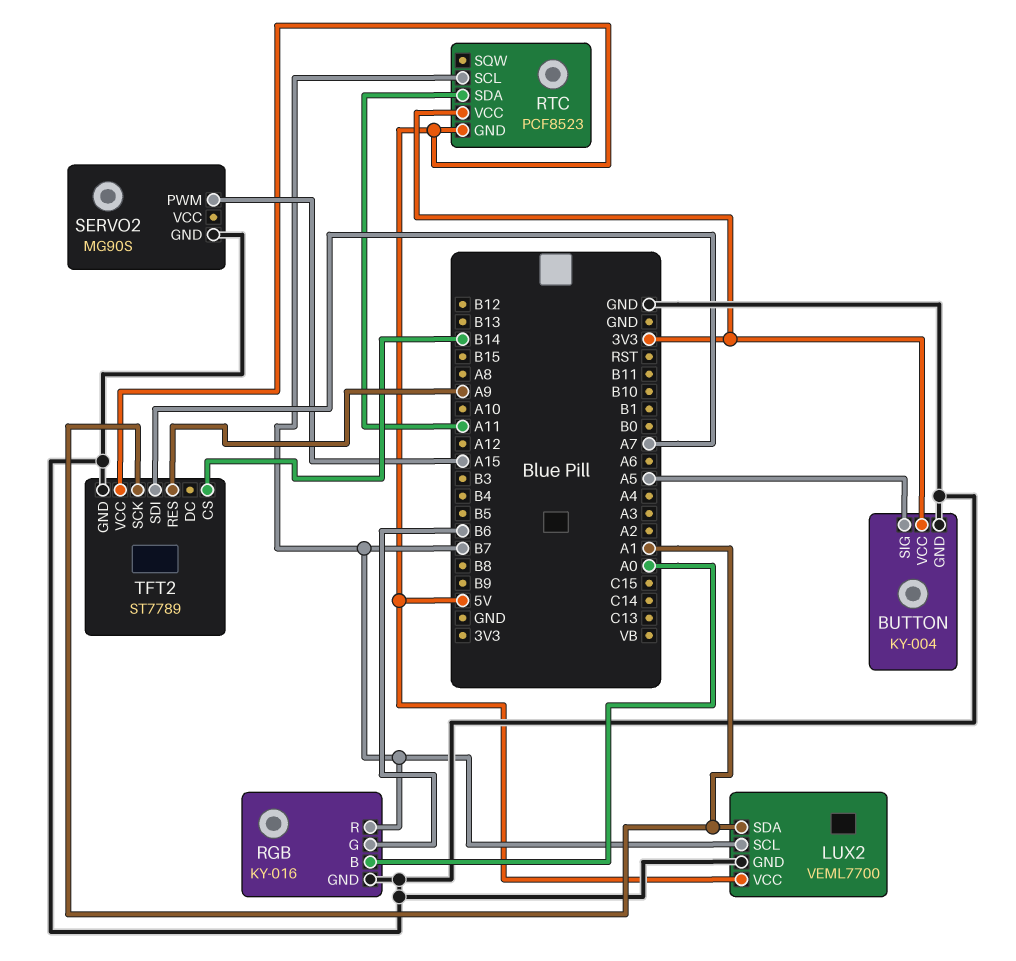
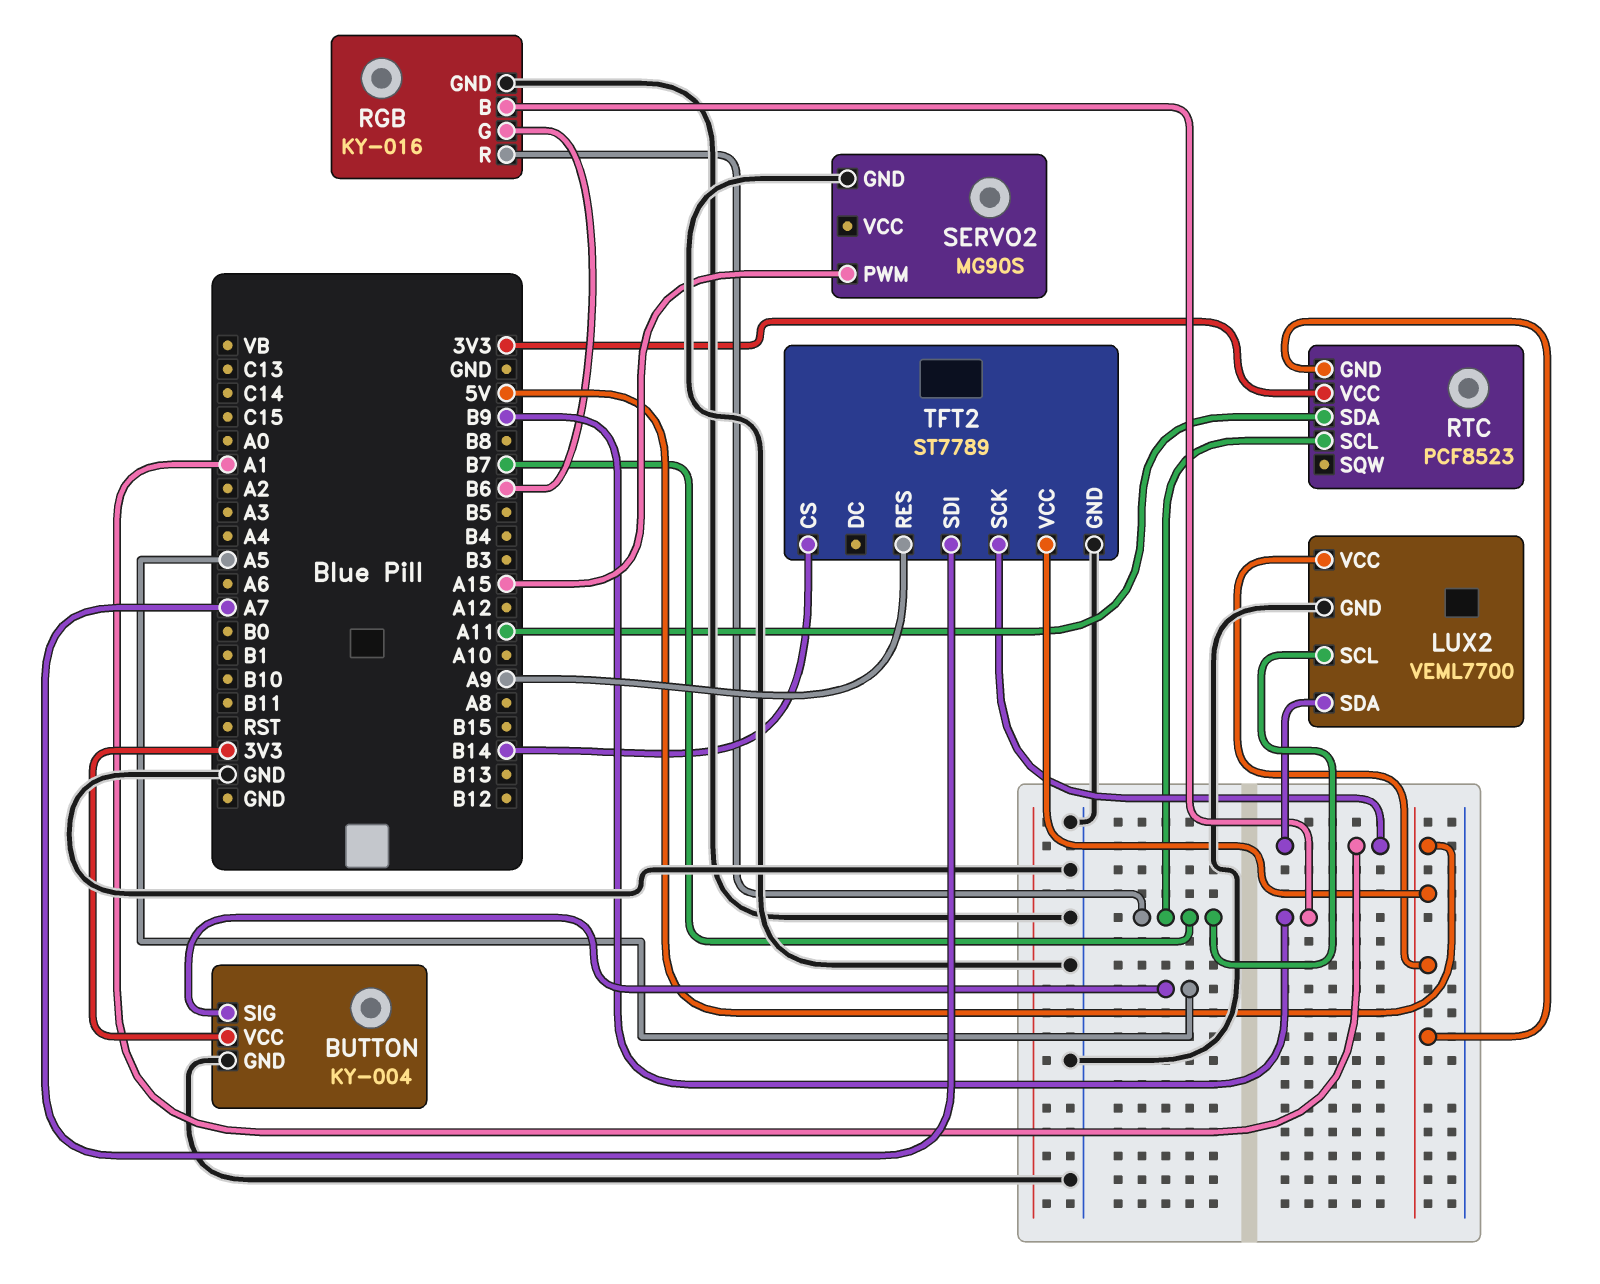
RGB pin B: A0 -> B9

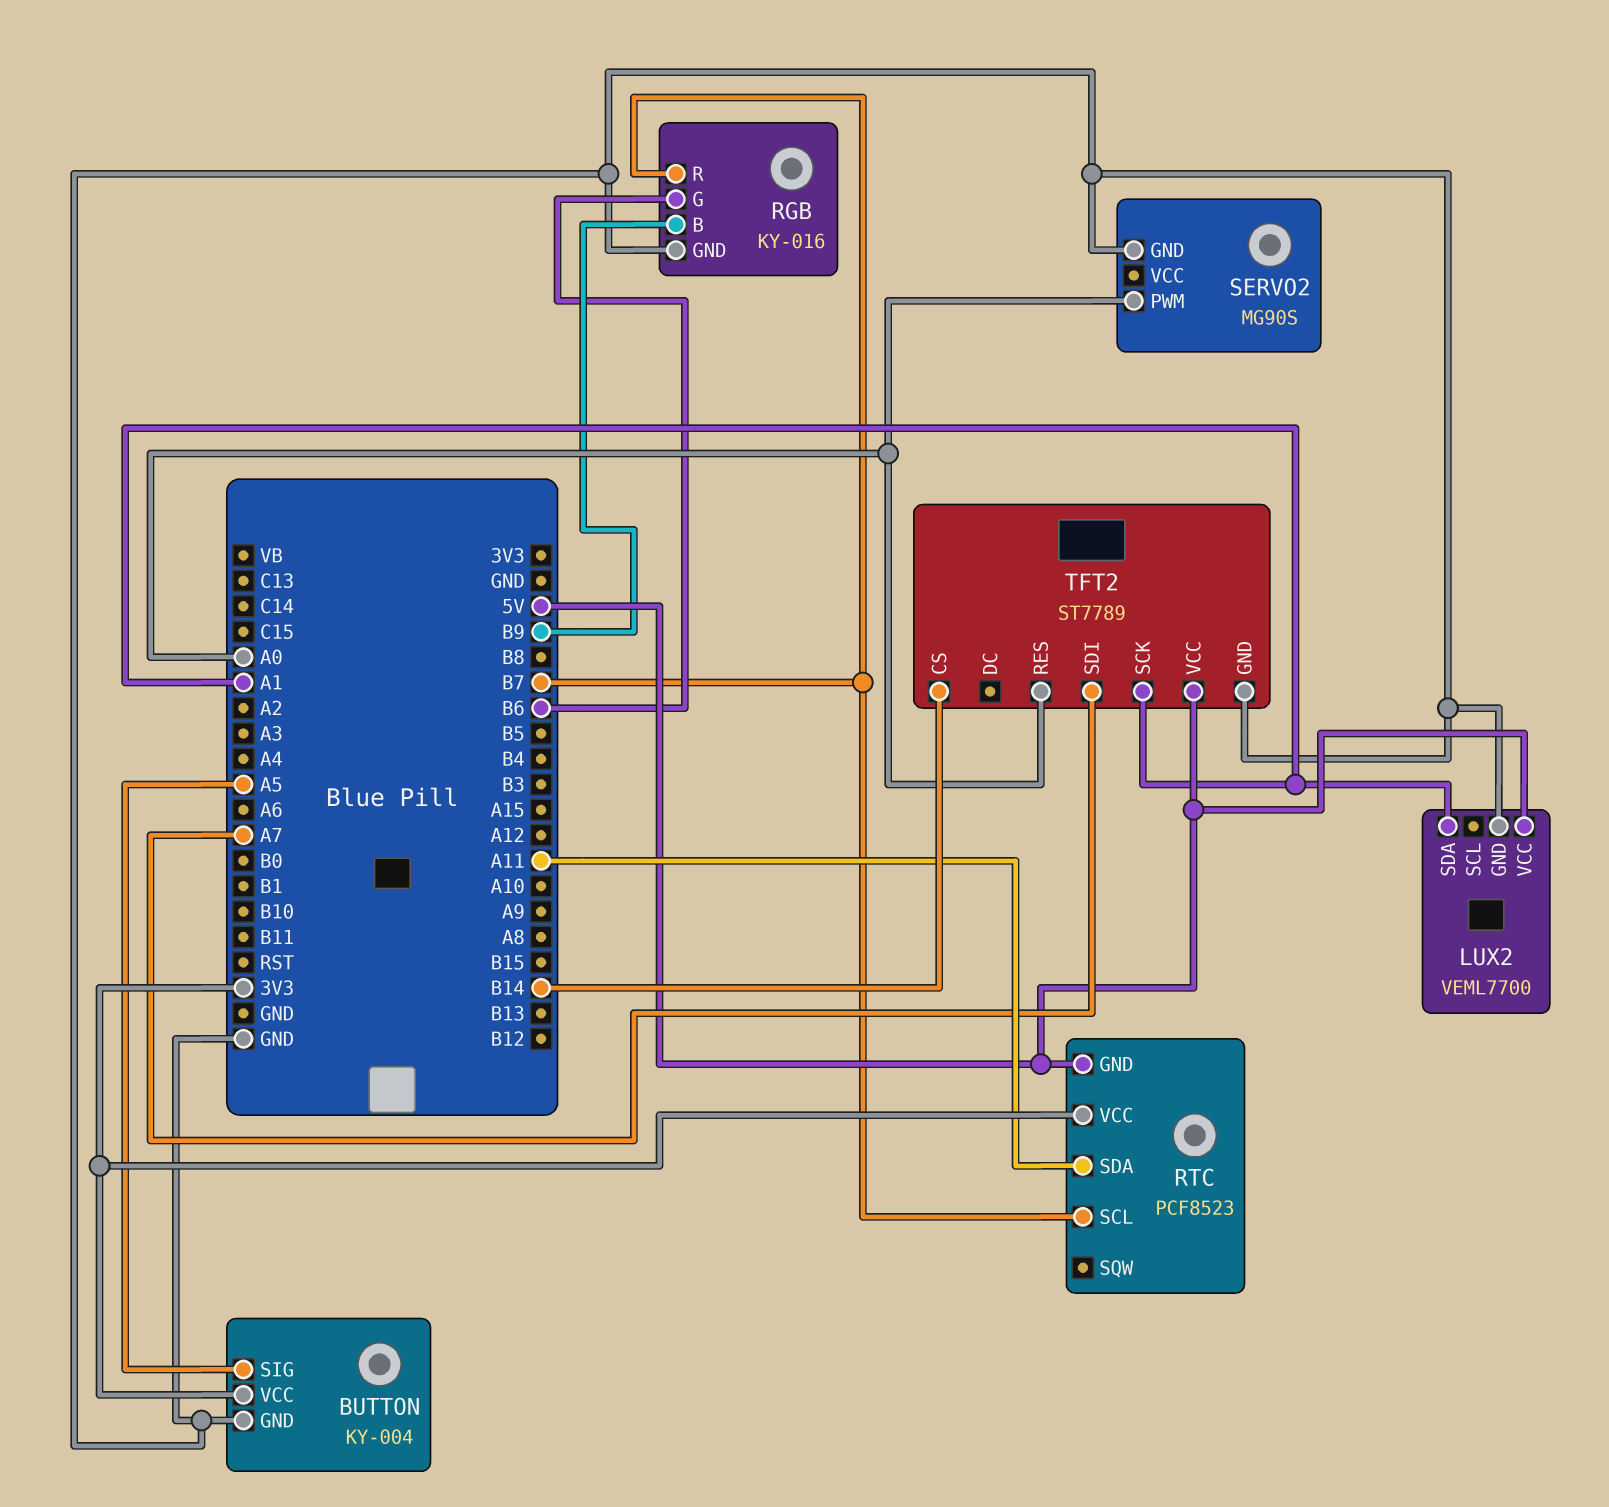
LUX2 pin SCL: B7 -> none
SERVO2 pin PWM: A15 -> A0
TFT2 pin RES: A9 -> A0

